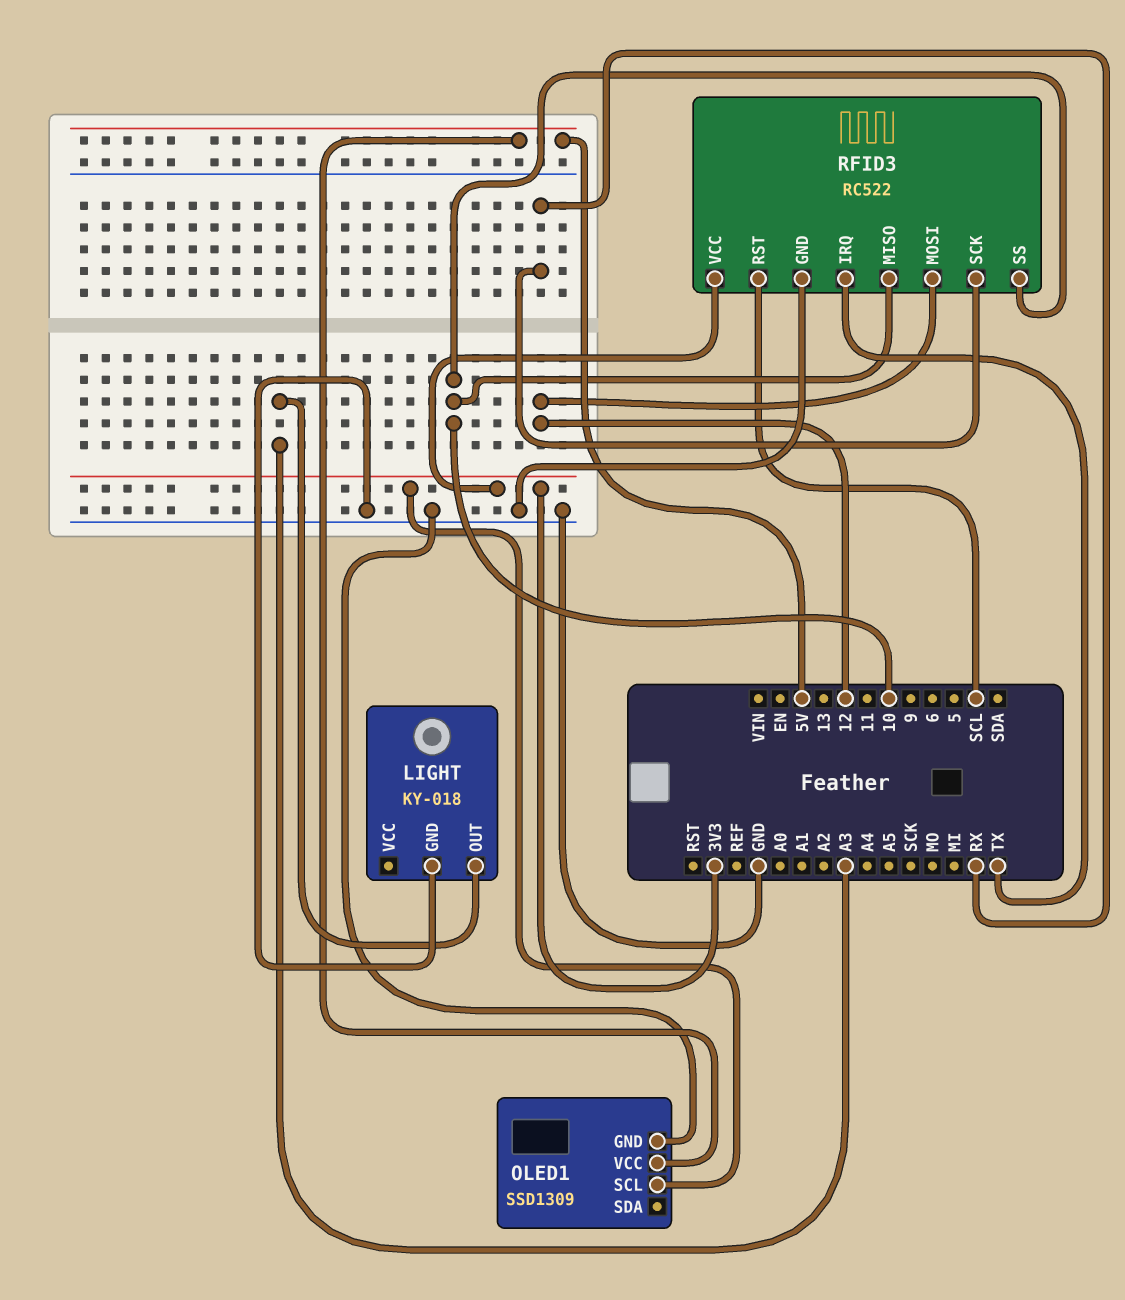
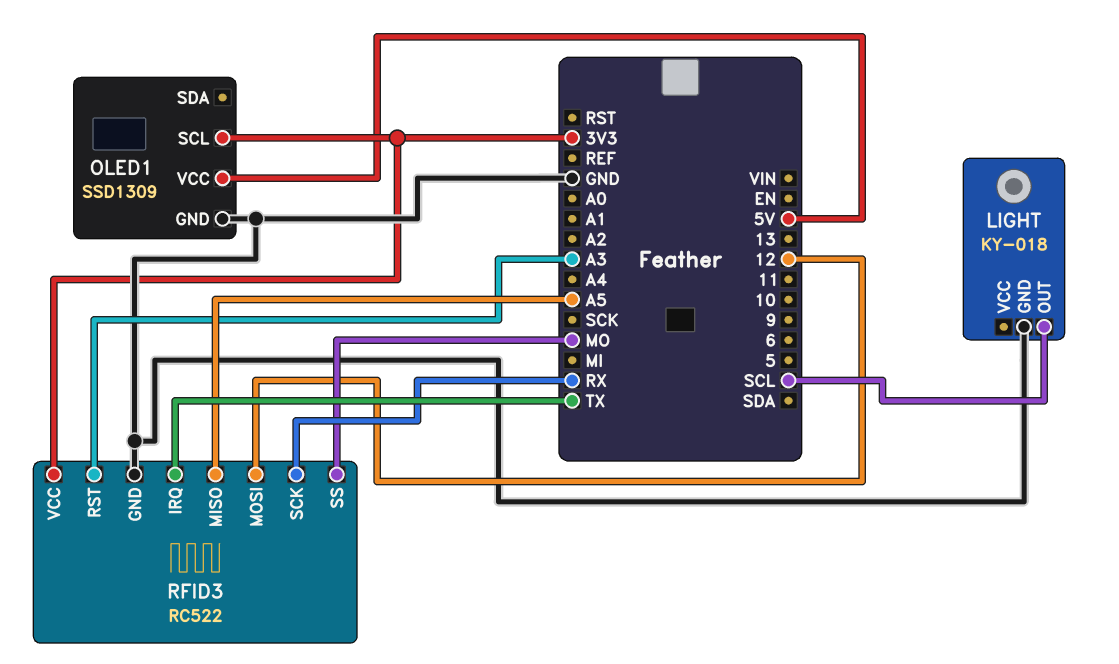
LIGHT pin OUT: A3 -> SCL
RFID3 pin MISO: 10 -> A5
RFID3 pin RST: SCL -> A3
RFID3 pin SS: 10 -> MO

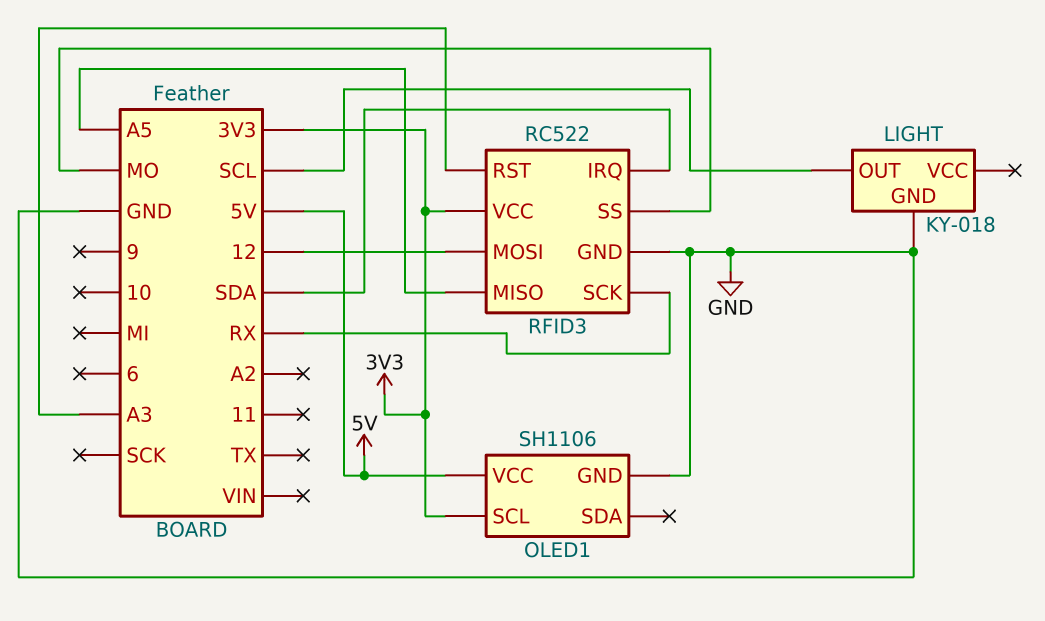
OLED1: SSD1309 -> SH1106
RFID3 pin IRQ: TX -> SDA

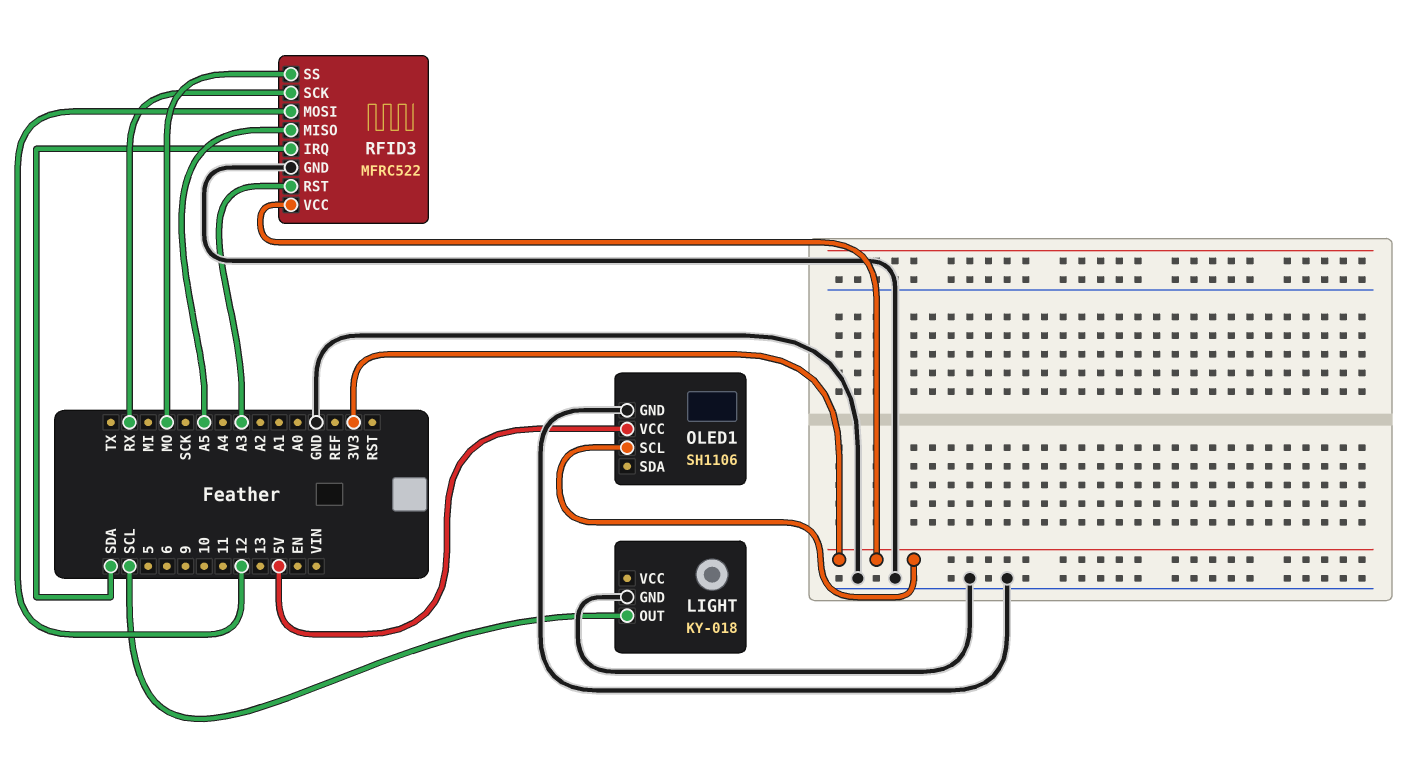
RFID3: RC522 -> MFRC522

